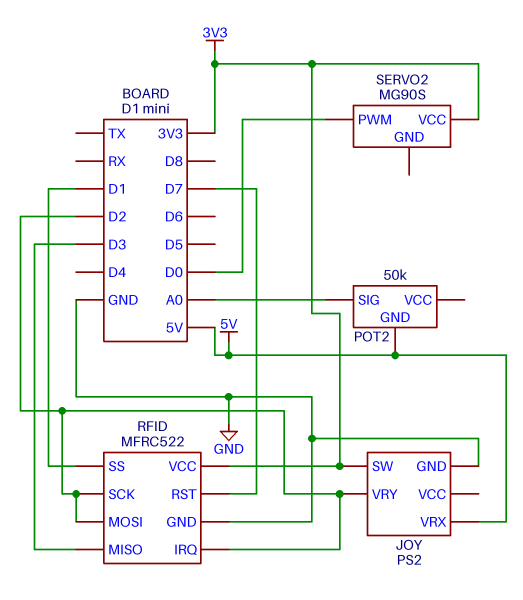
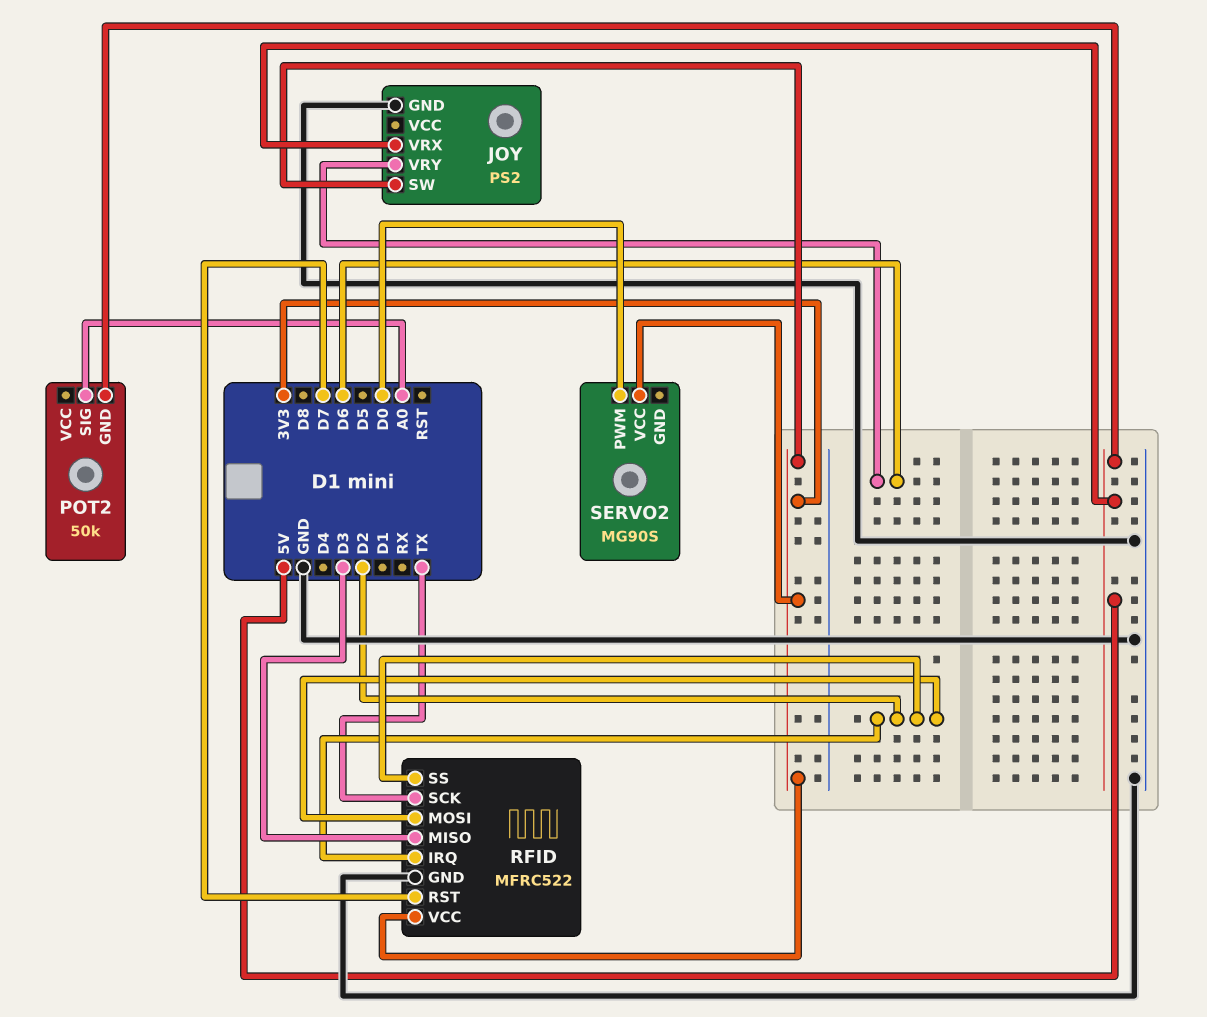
JOY pin VRY: D2 -> D6
RFID pin SCK: D2 -> TX
RFID pin SS: D1 -> D2

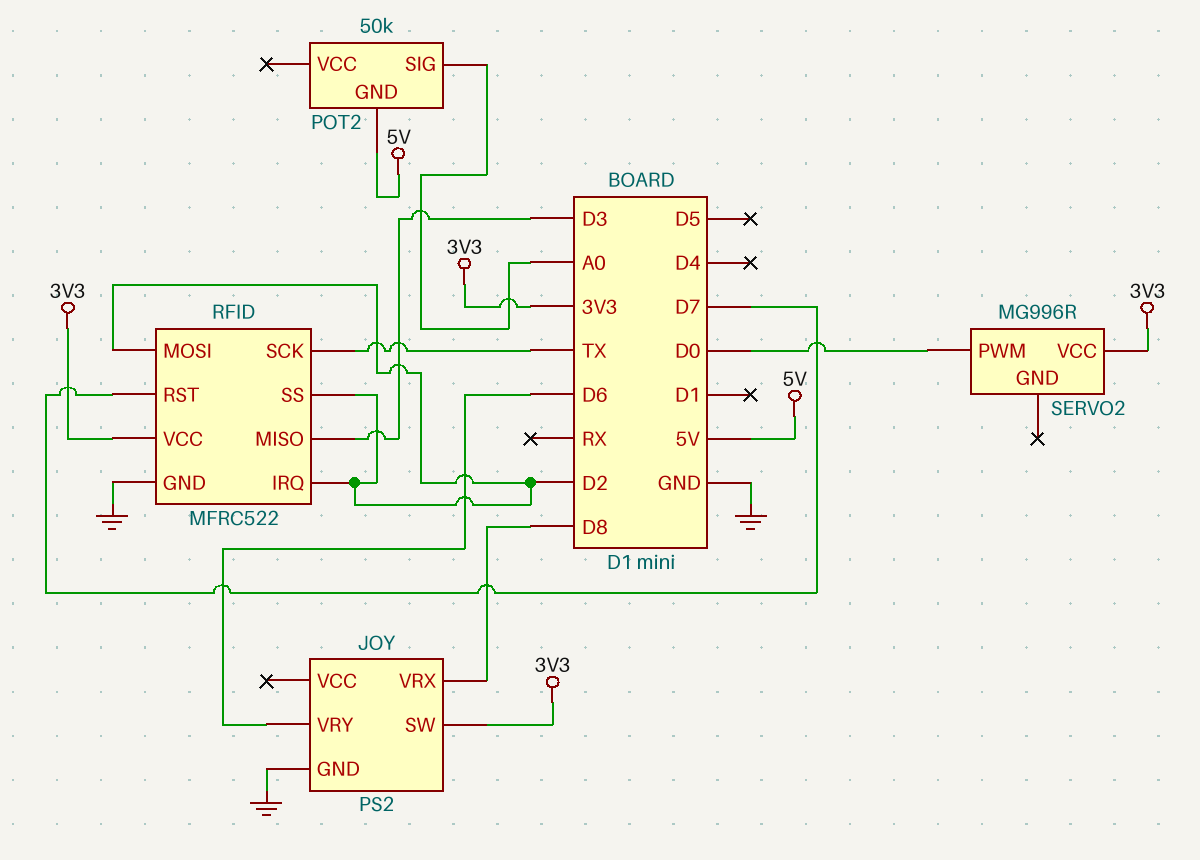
JOY pin VRX: 5V -> D8
SERVO2: MG90S -> MG996R

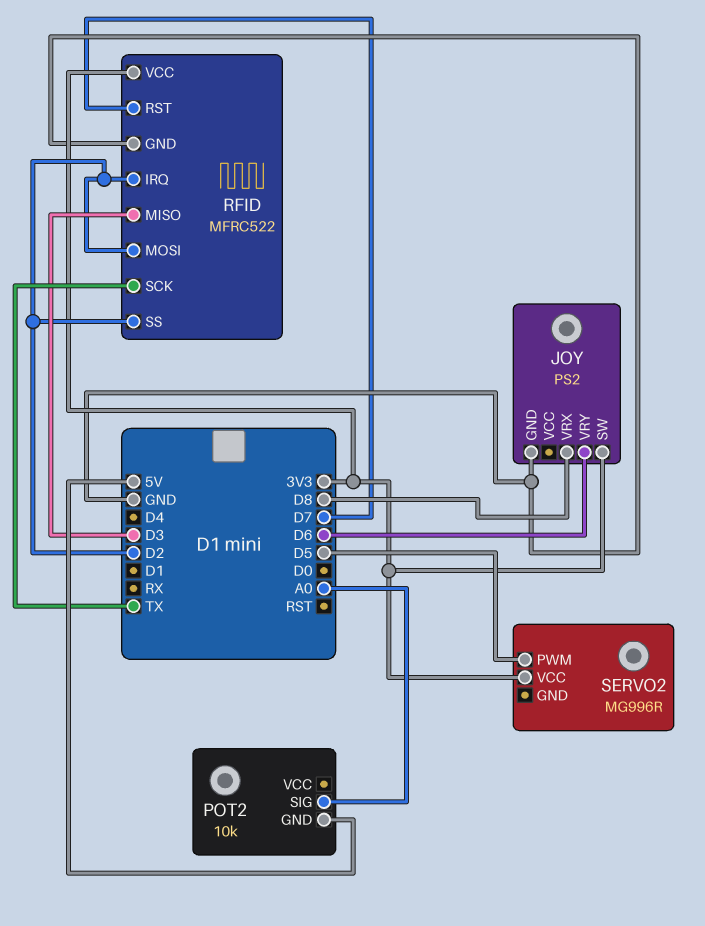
POT2: 50k -> 10k
SERVO2 pin PWM: D0 -> D5

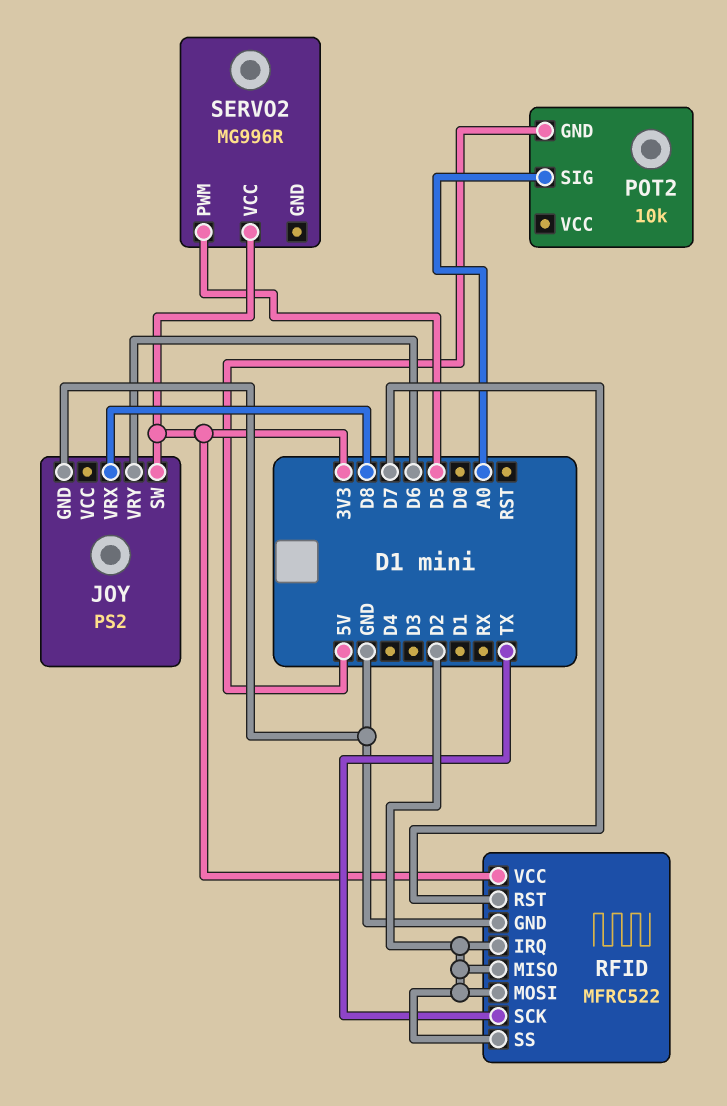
RFID pin MISO: D3 -> D2

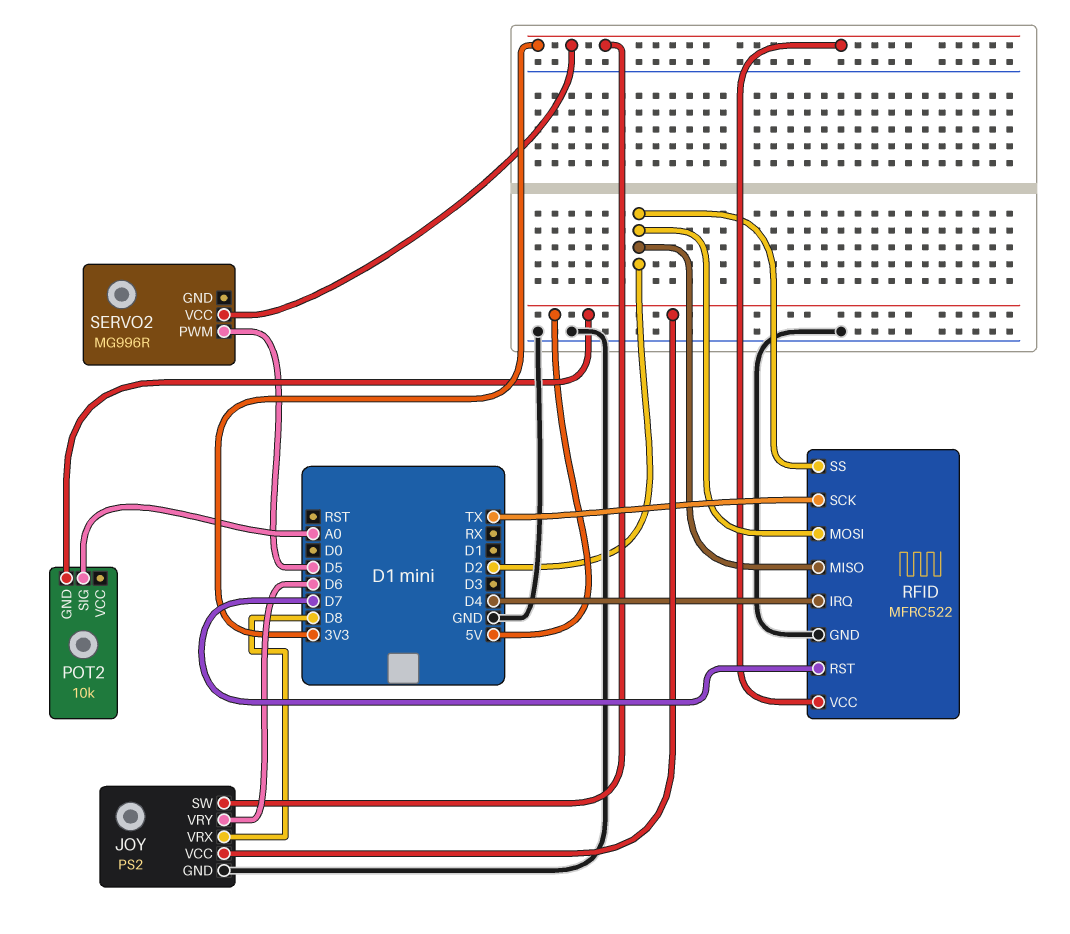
JOY pin VCC: none -> 5V
RFID pin IRQ: D2 -> D4

